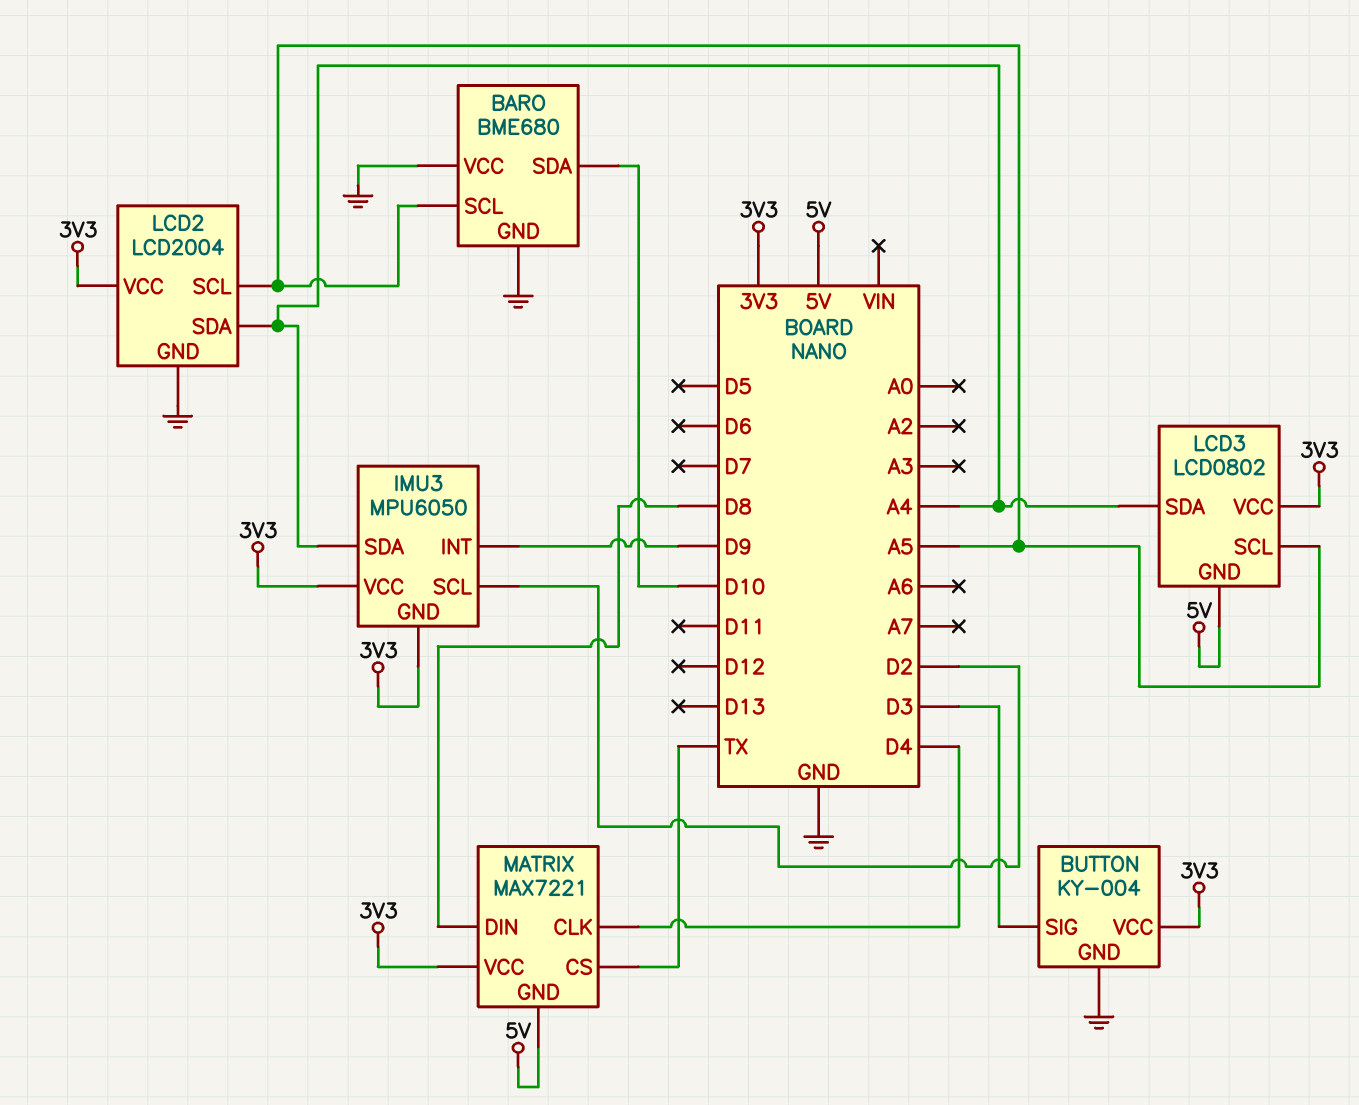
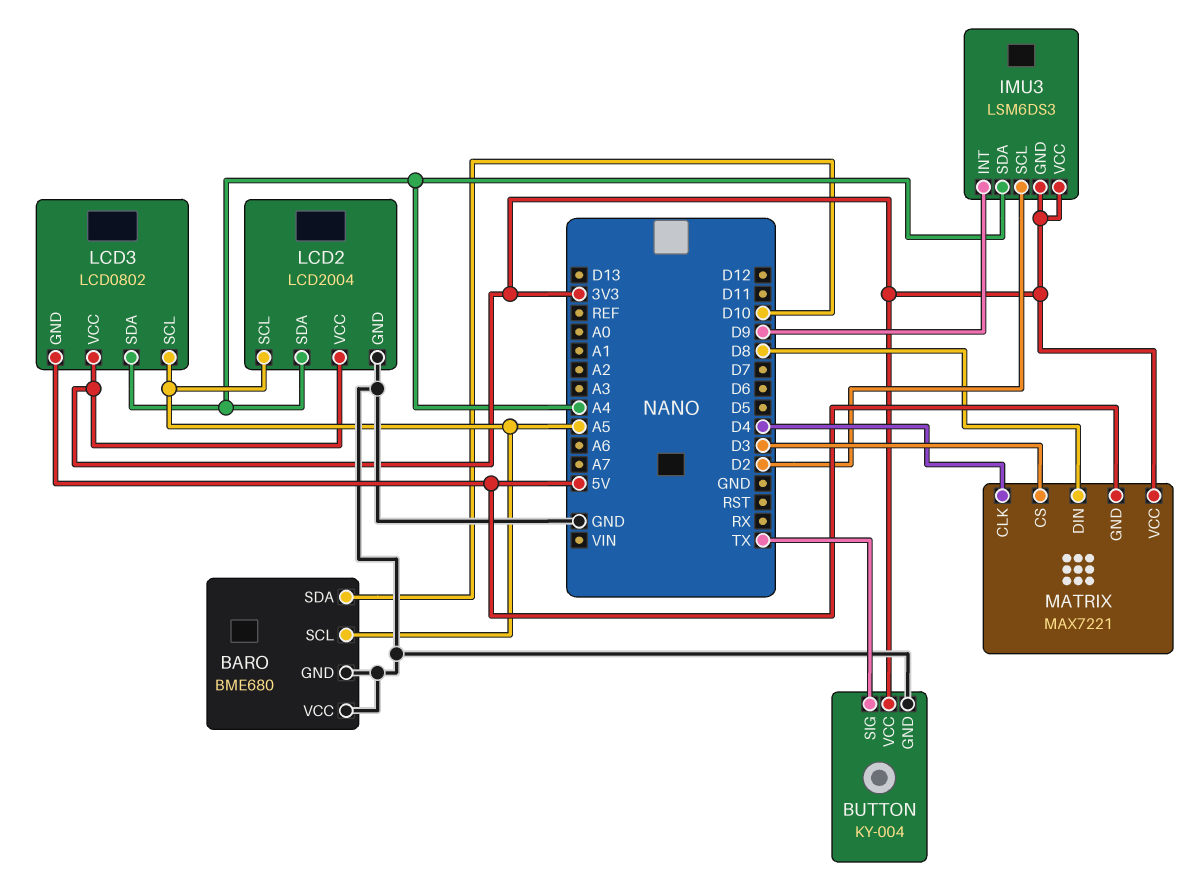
BUTTON pin SIG: D3 -> TX
IMU3: MPU6050 -> LSM6DS3
MATRIX pin CS: TX -> D3

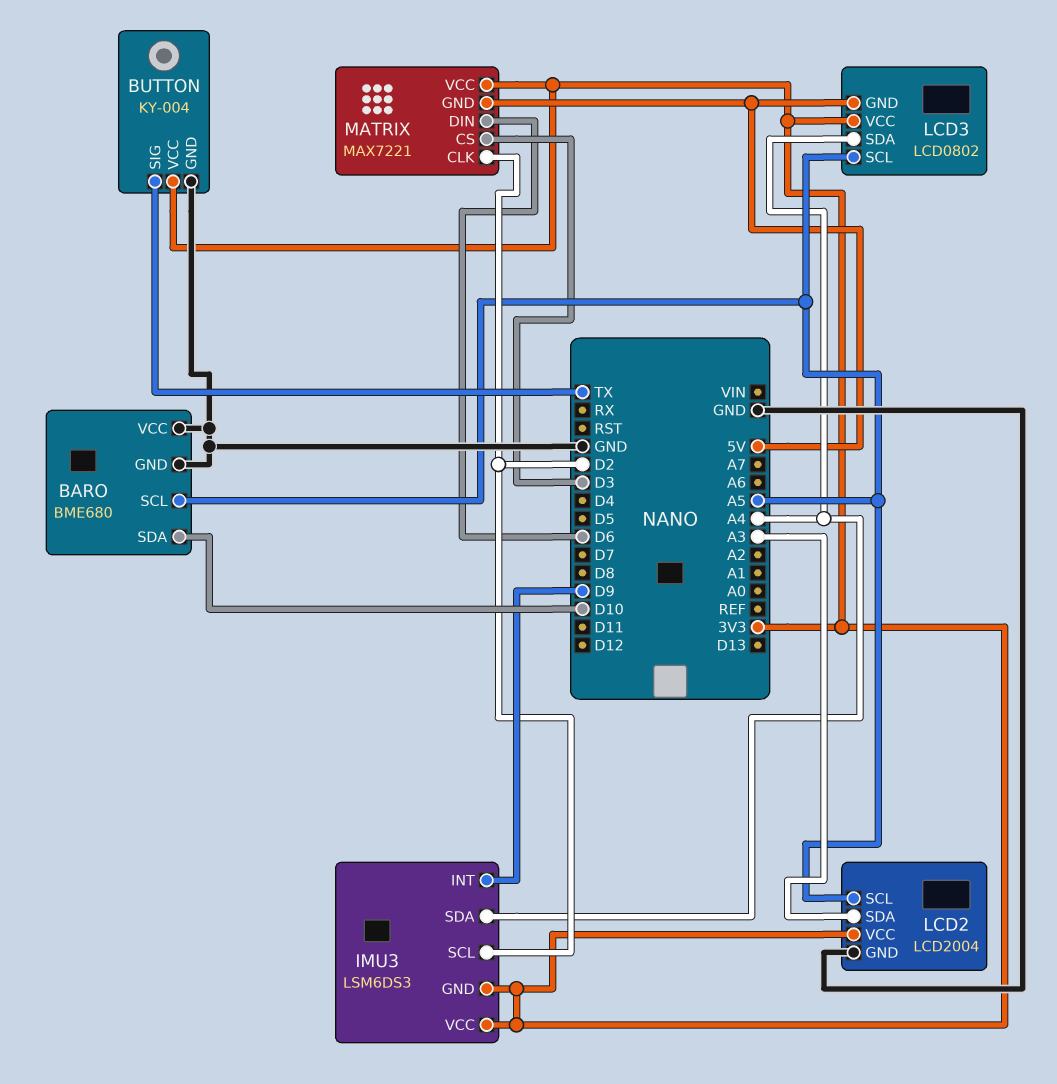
LCD2 pin SDA: A4 -> A3
MATRIX pin CLK: D4 -> D2
MATRIX pin DIN: D8 -> D6

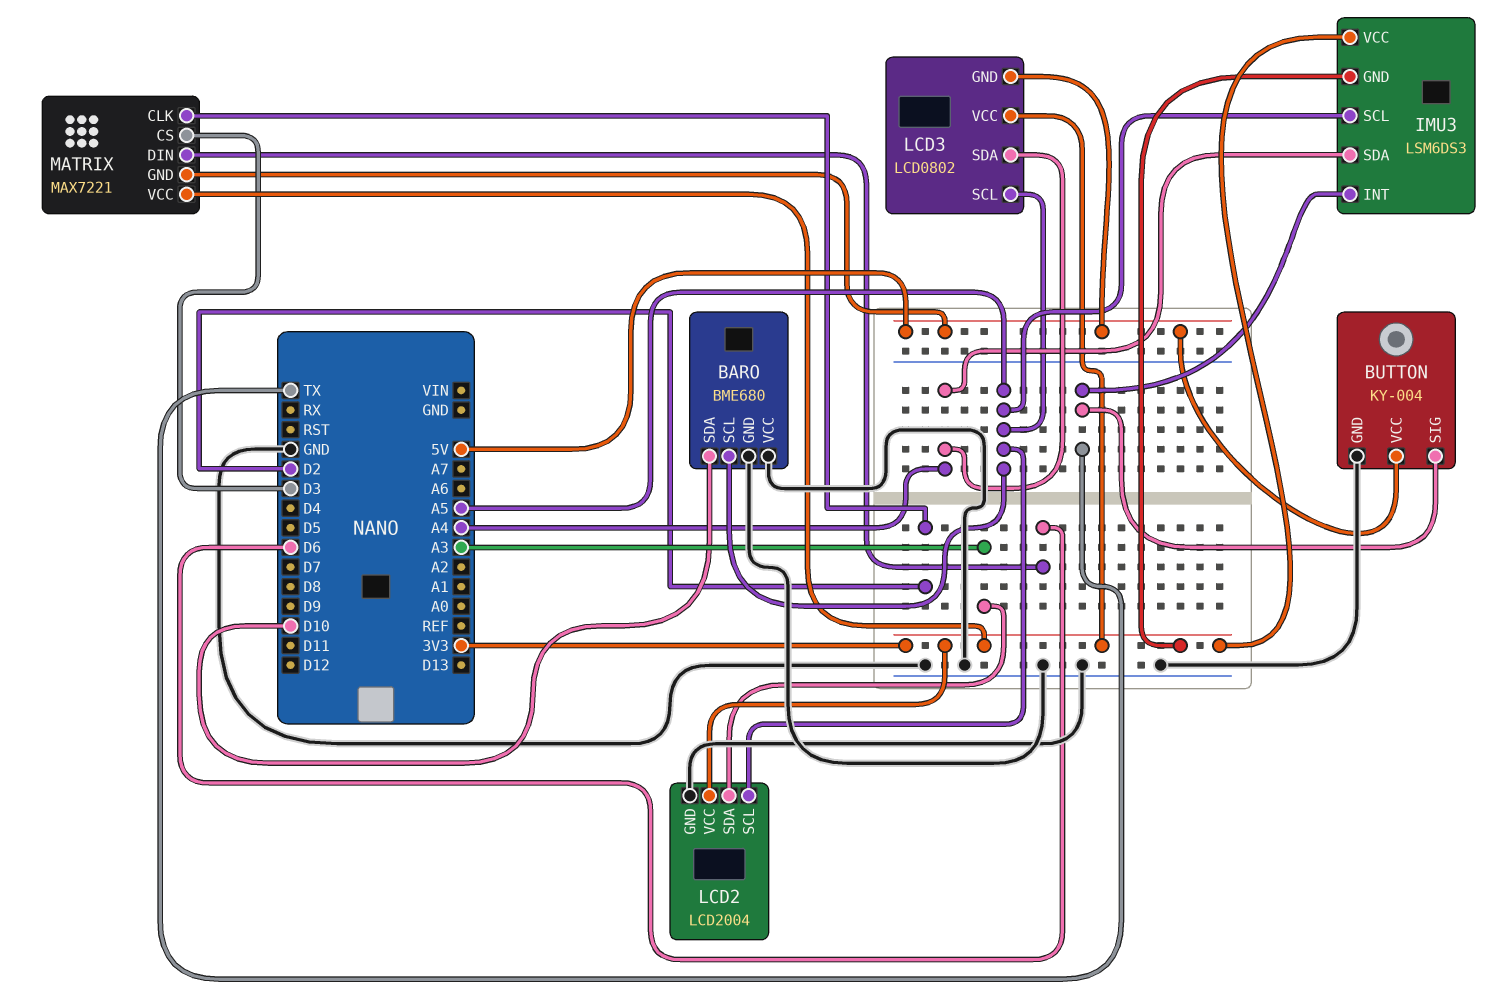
BUTTON pin VCC: 3V3 -> 5V
IMU3 pin INT: D9 -> TX
IMU3 pin SCL: D2 -> A5

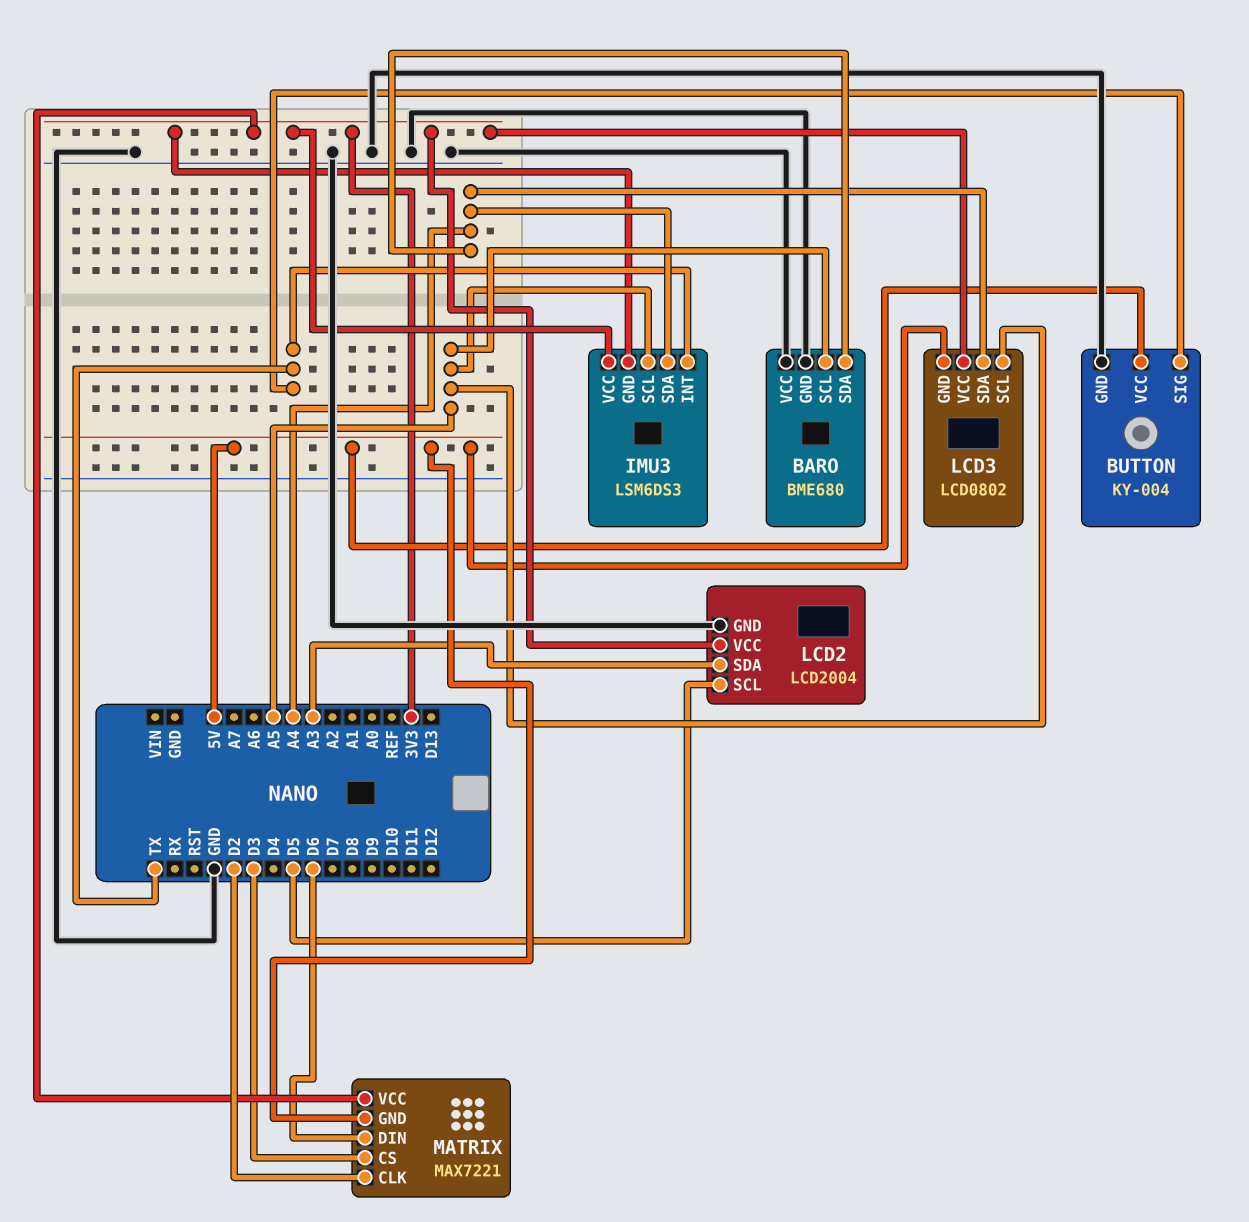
BARO pin SDA: D10 -> A4
LCD2 pin SCL: A5 -> D5

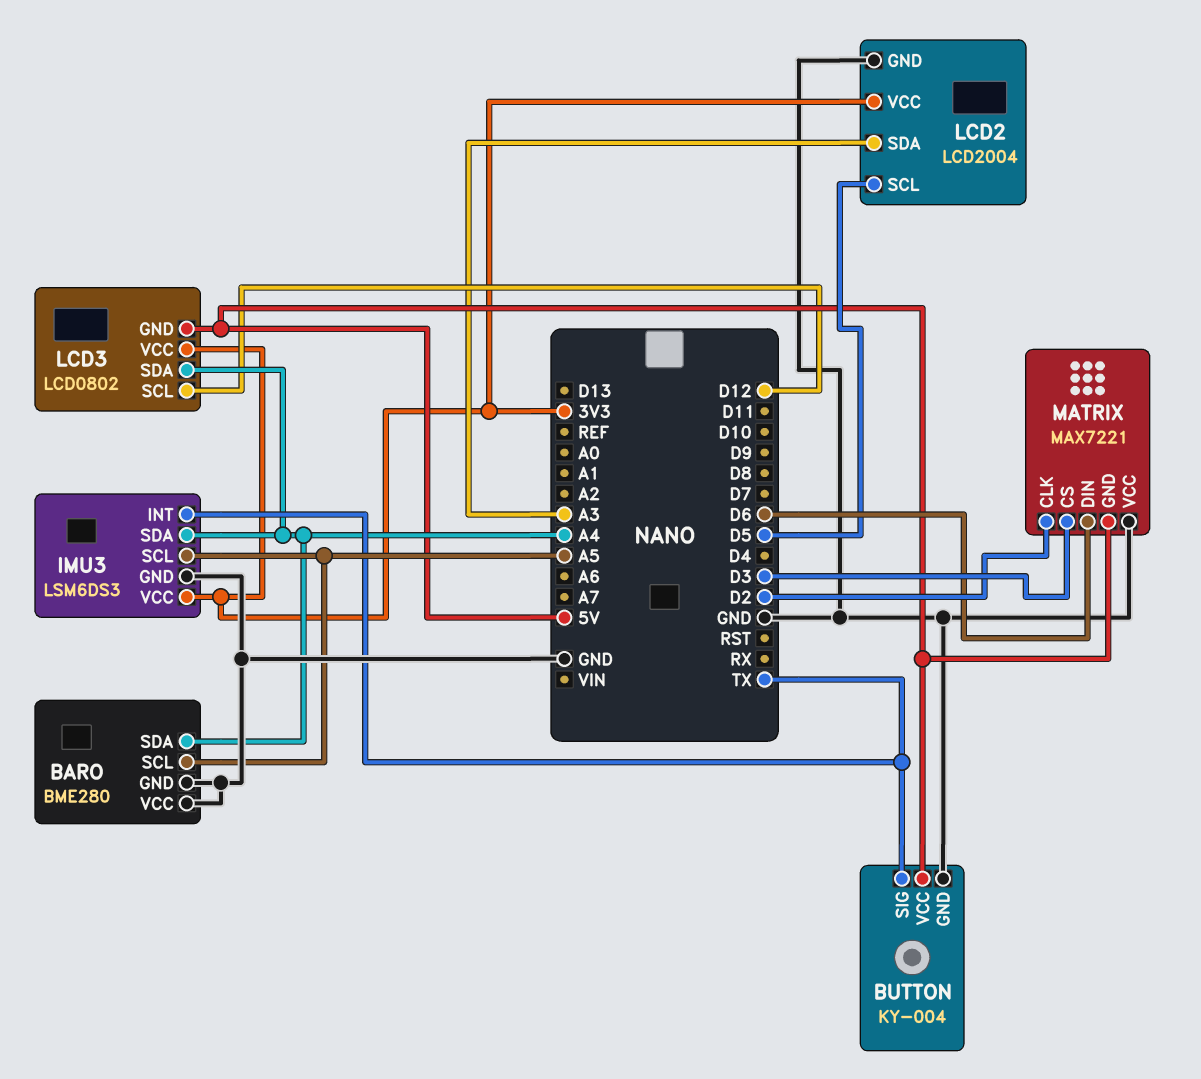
BARO: BME680 -> BME280
IMU3 pin GND: 3V3 -> GND
LCD3 pin SCL: A5 -> D12
MATRIX pin VCC: 3V3 -> GND

